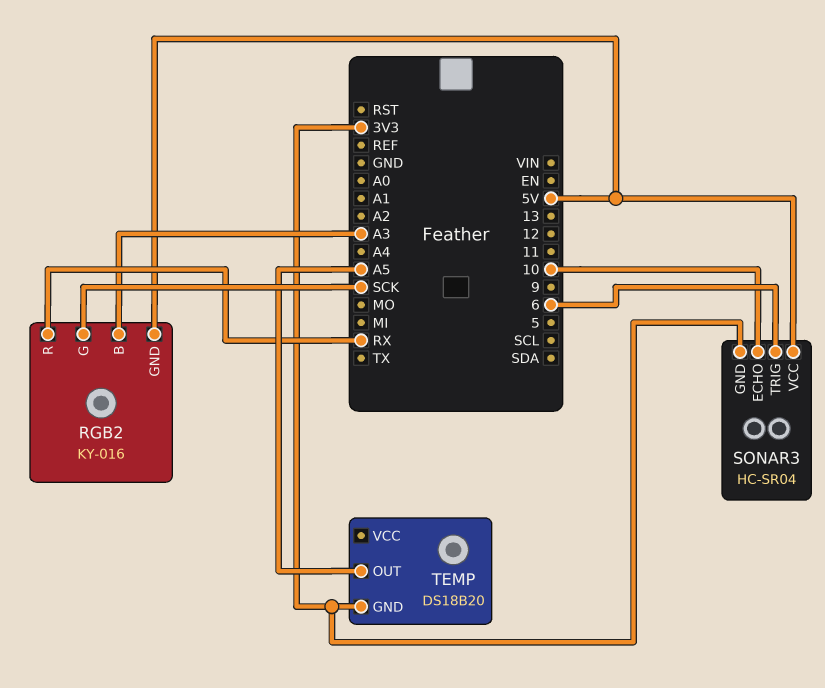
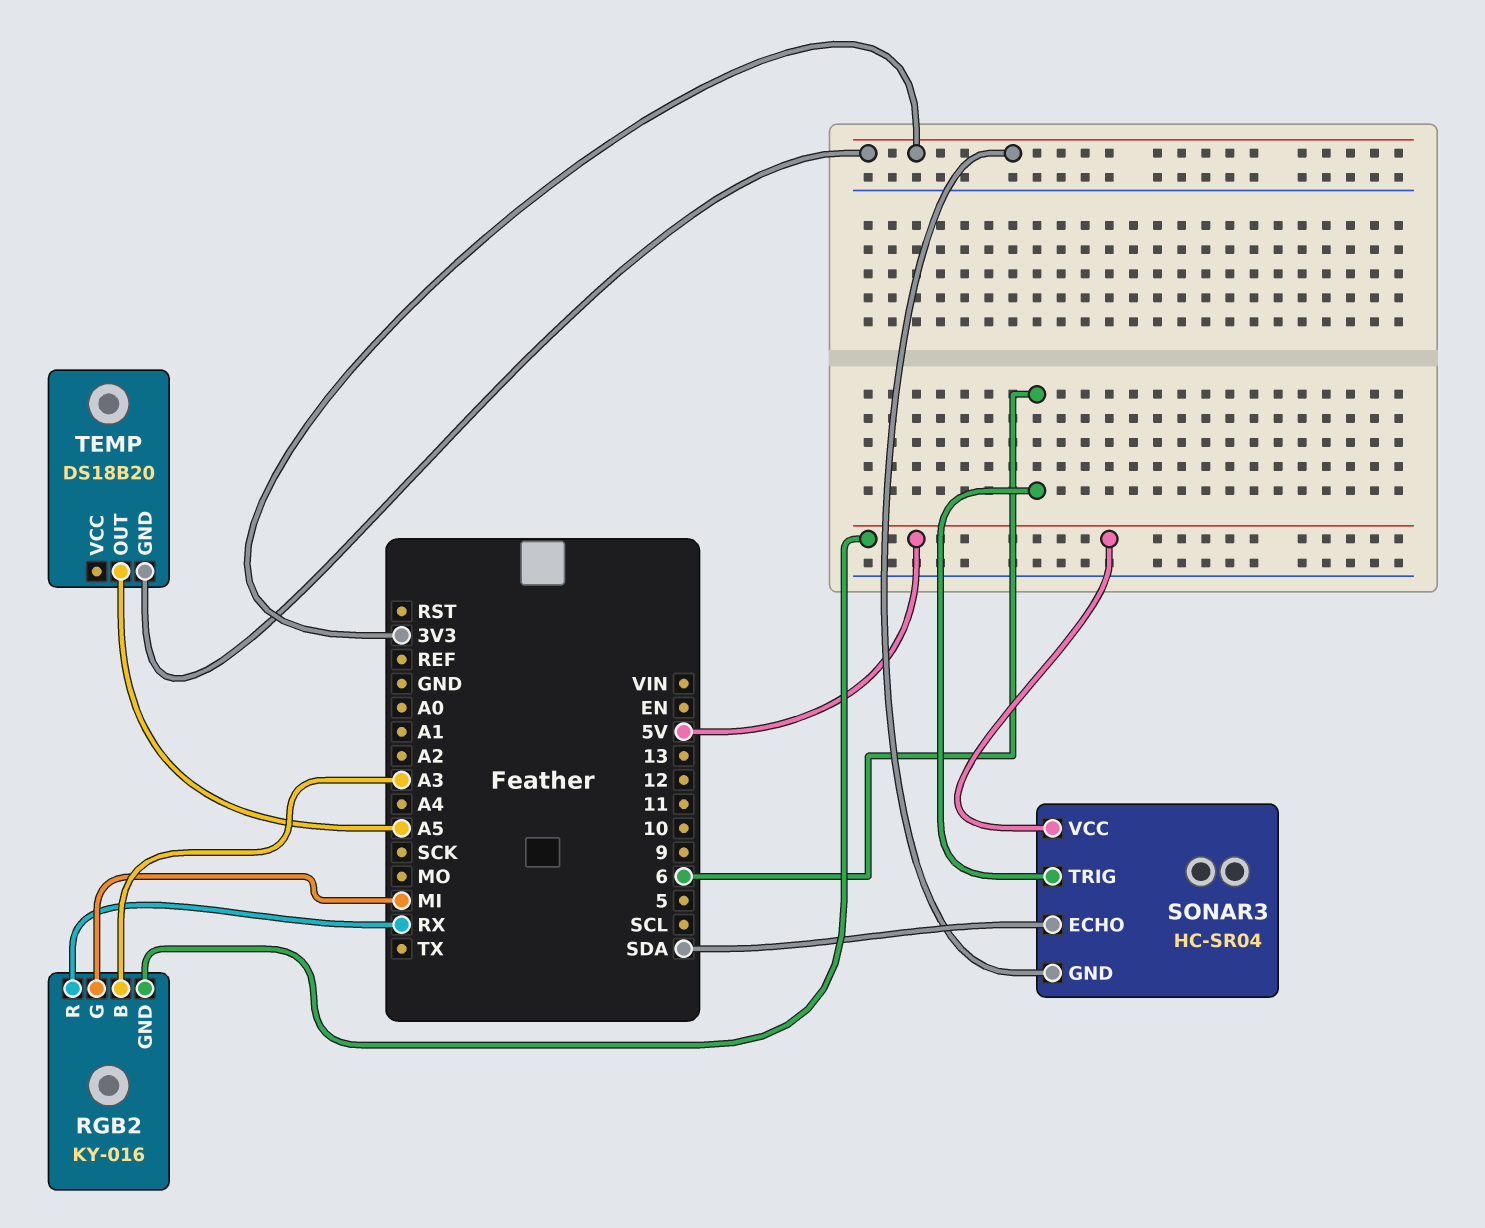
RGB2 pin G: SCK -> MI
SONAR3 pin ECHO: 10 -> SDA

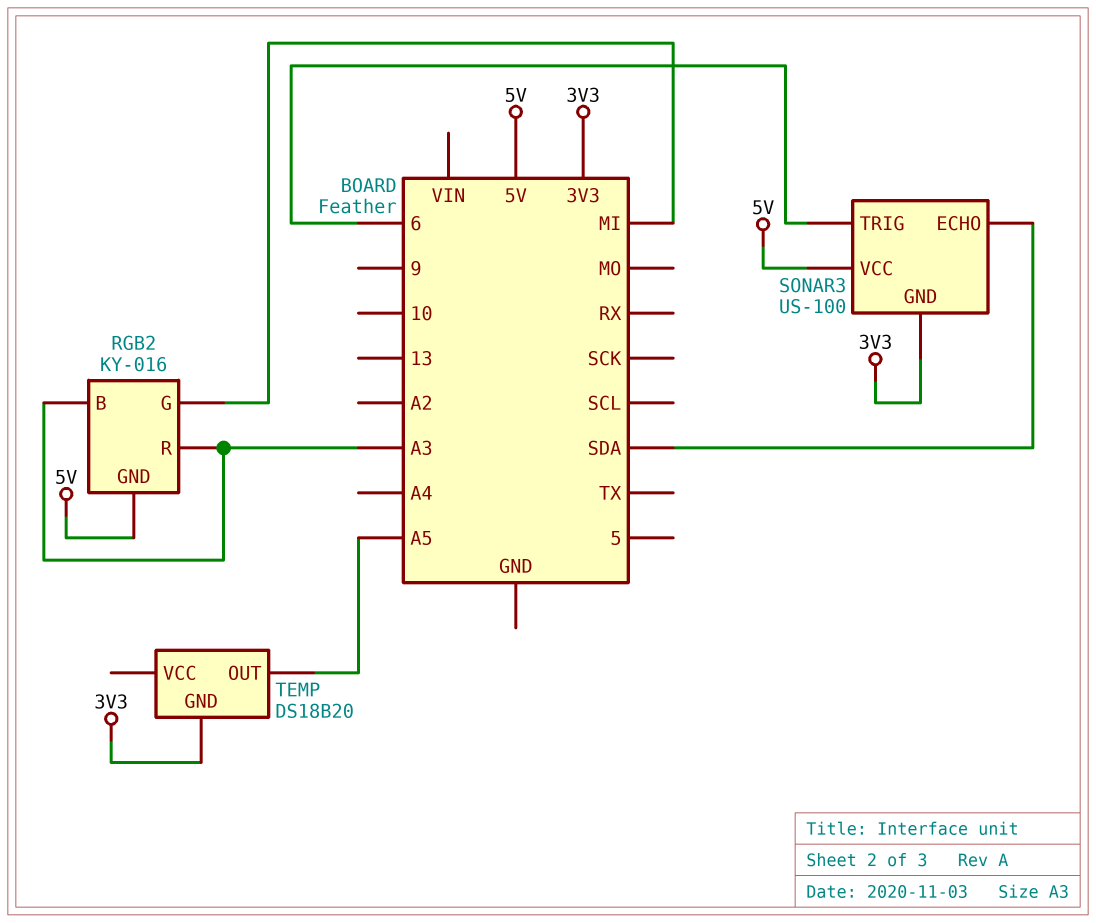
RGB2 pin R: RX -> A3
SONAR3: HC-SR04 -> US-100

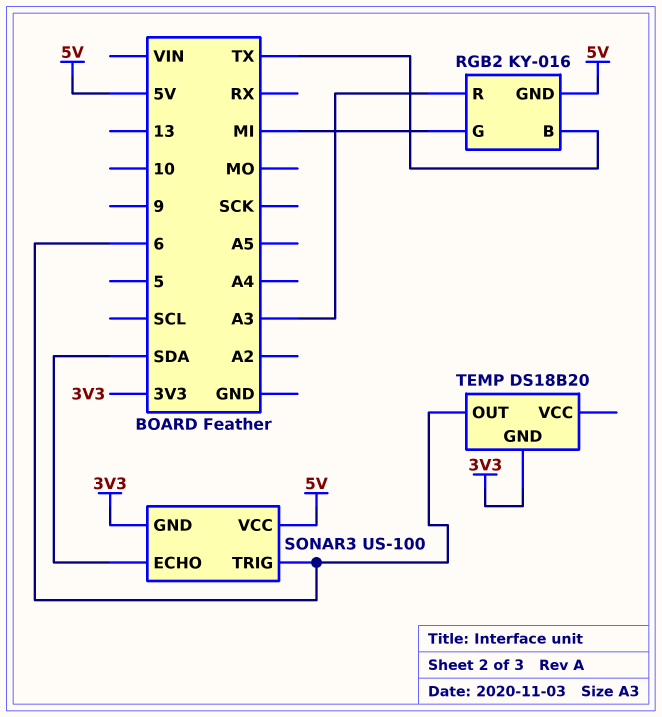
RGB2 pin B: A3 -> TX
TEMP pin OUT: A5 -> 6

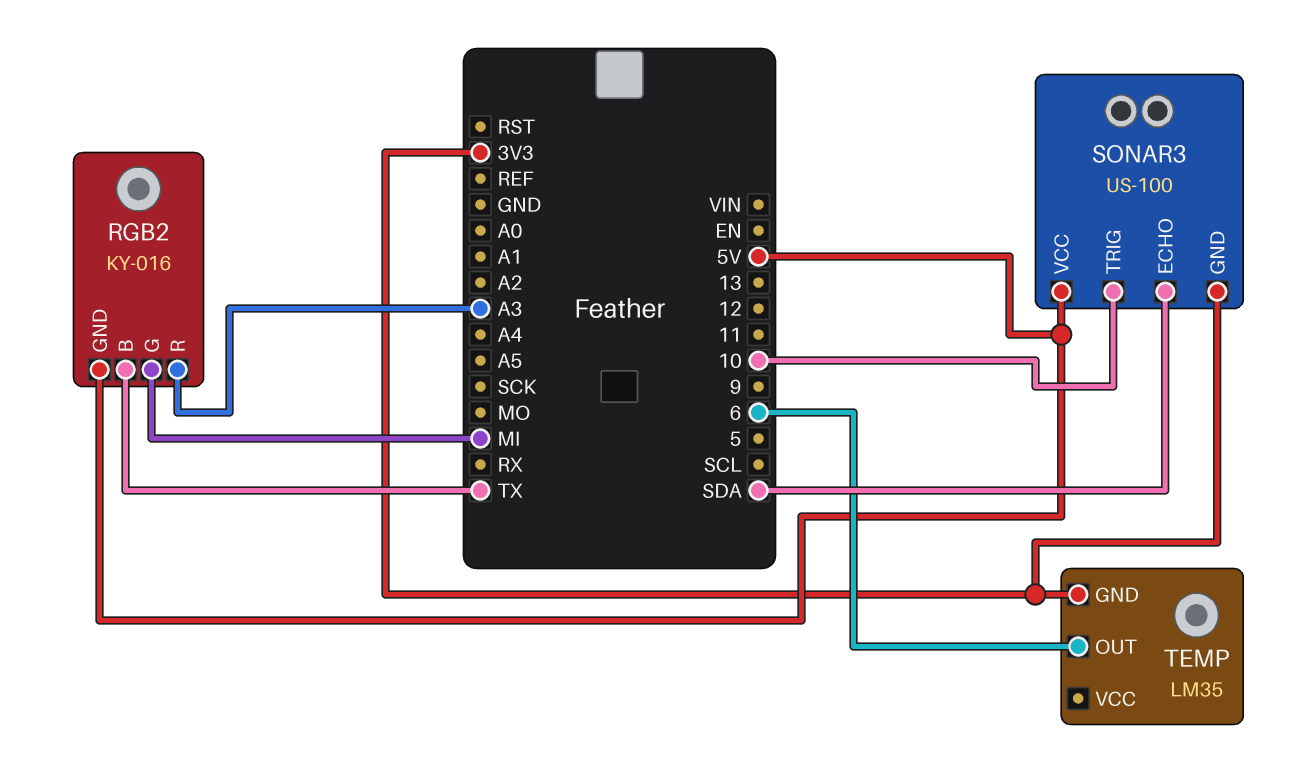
SONAR3 pin TRIG: 6 -> 10
TEMP: DS18B20 -> LM35

